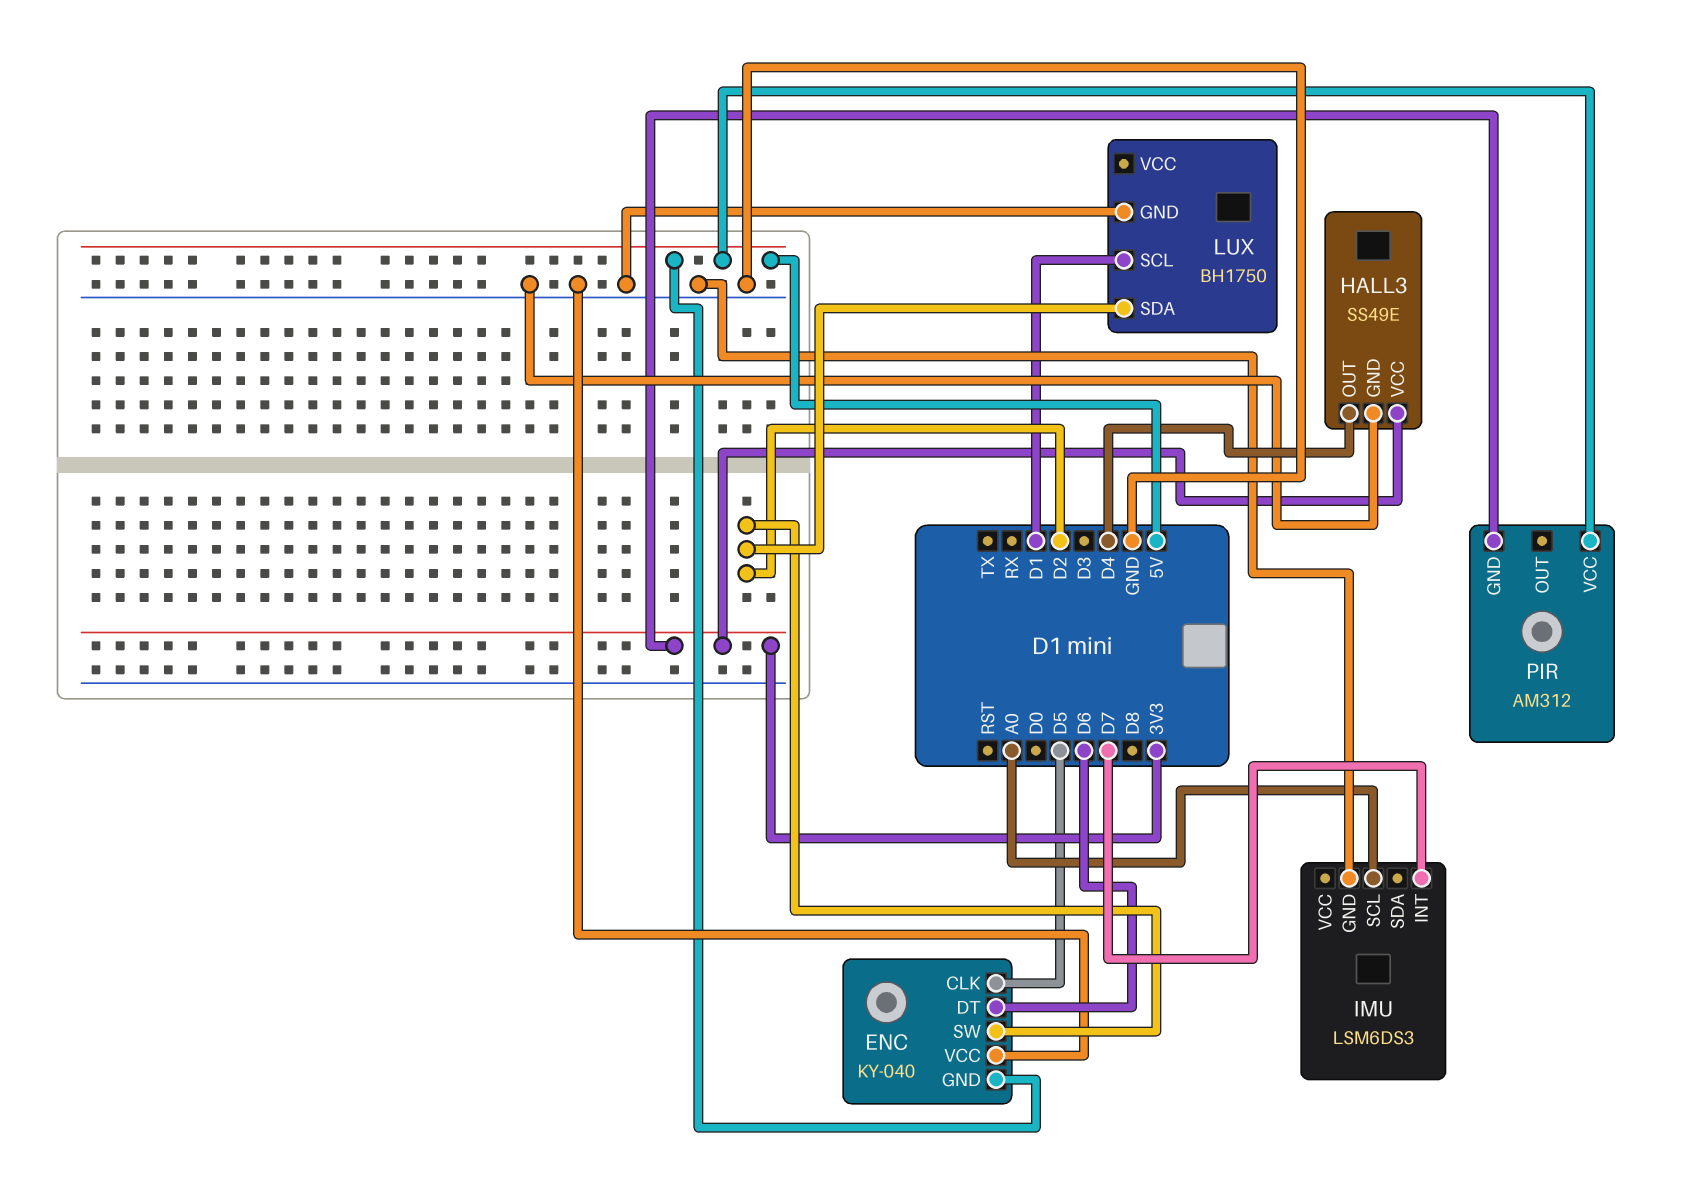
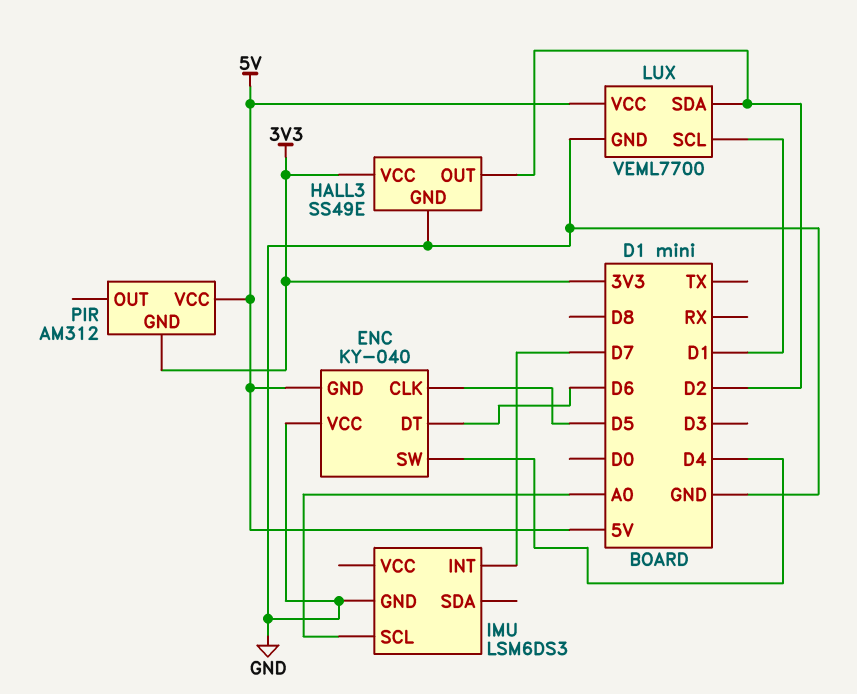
ENC pin SW: D2 -> D4
HALL3 pin OUT: D4 -> D2
LUX: BH1750 -> VEML7700
LUX pin VCC: none -> 5V

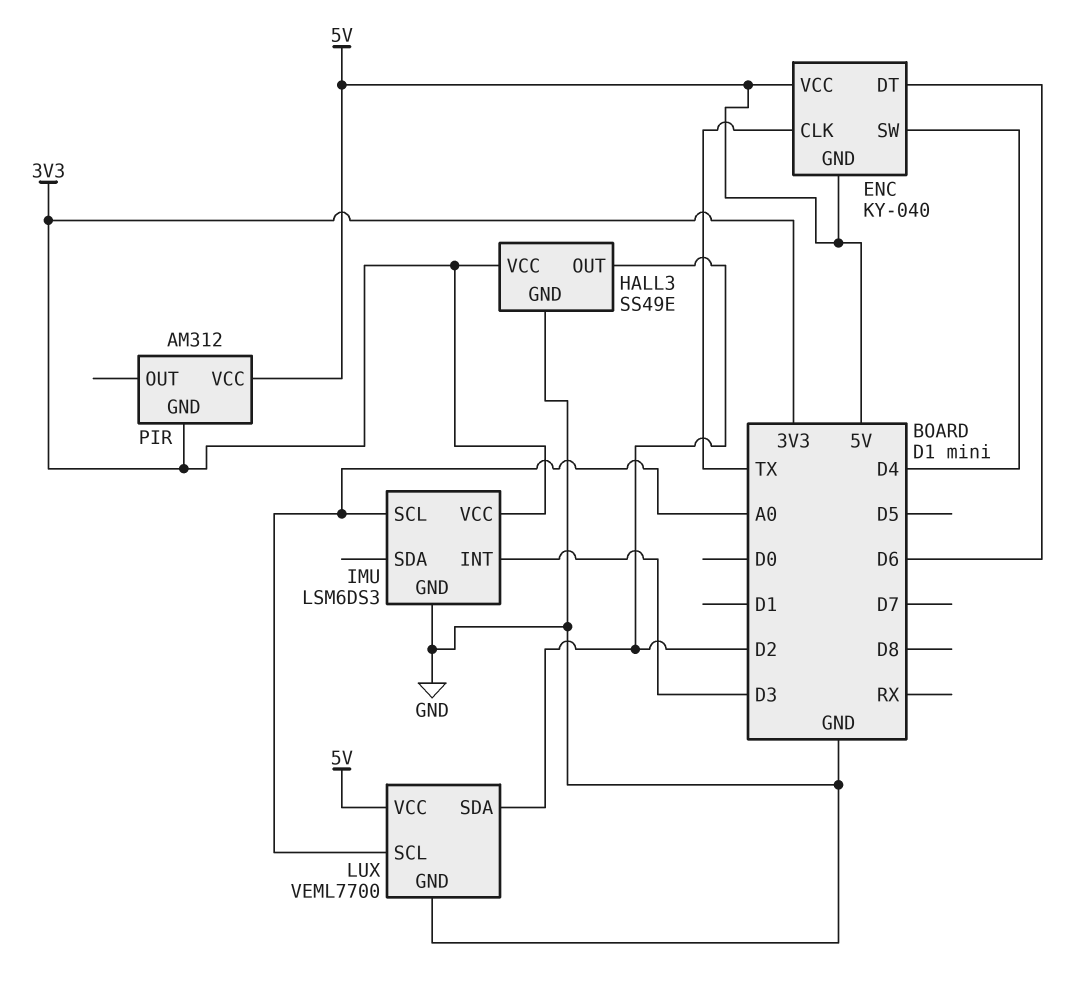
ENC pin CLK: D5 -> TX
ENC pin VCC: GND -> 5V
IMU pin INT: D7 -> D3
IMU pin VCC: none -> 3V3
LUX pin SCL: D1 -> A0

